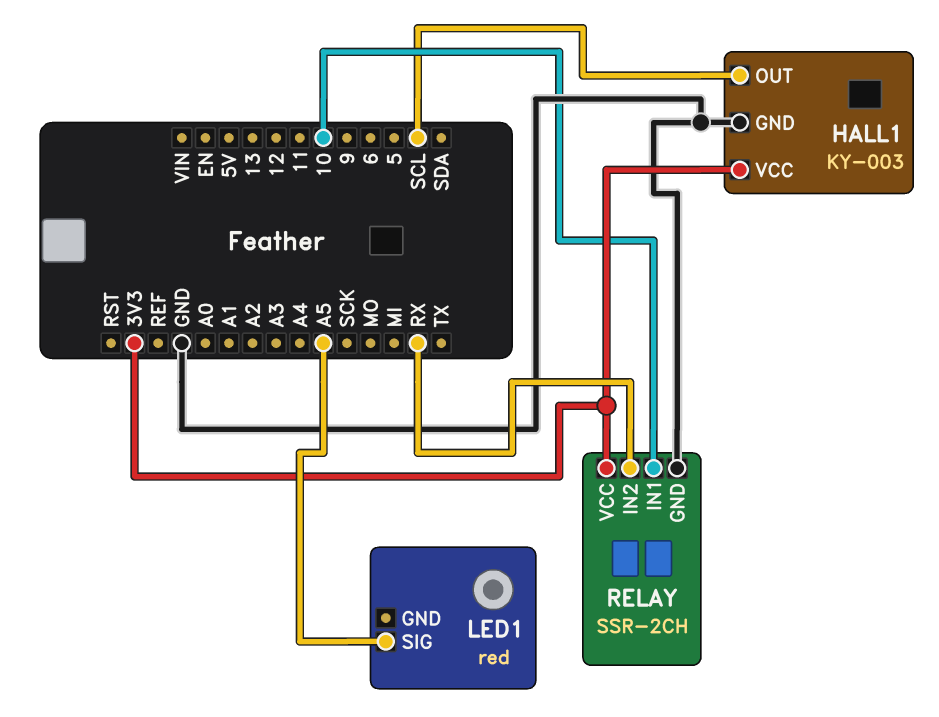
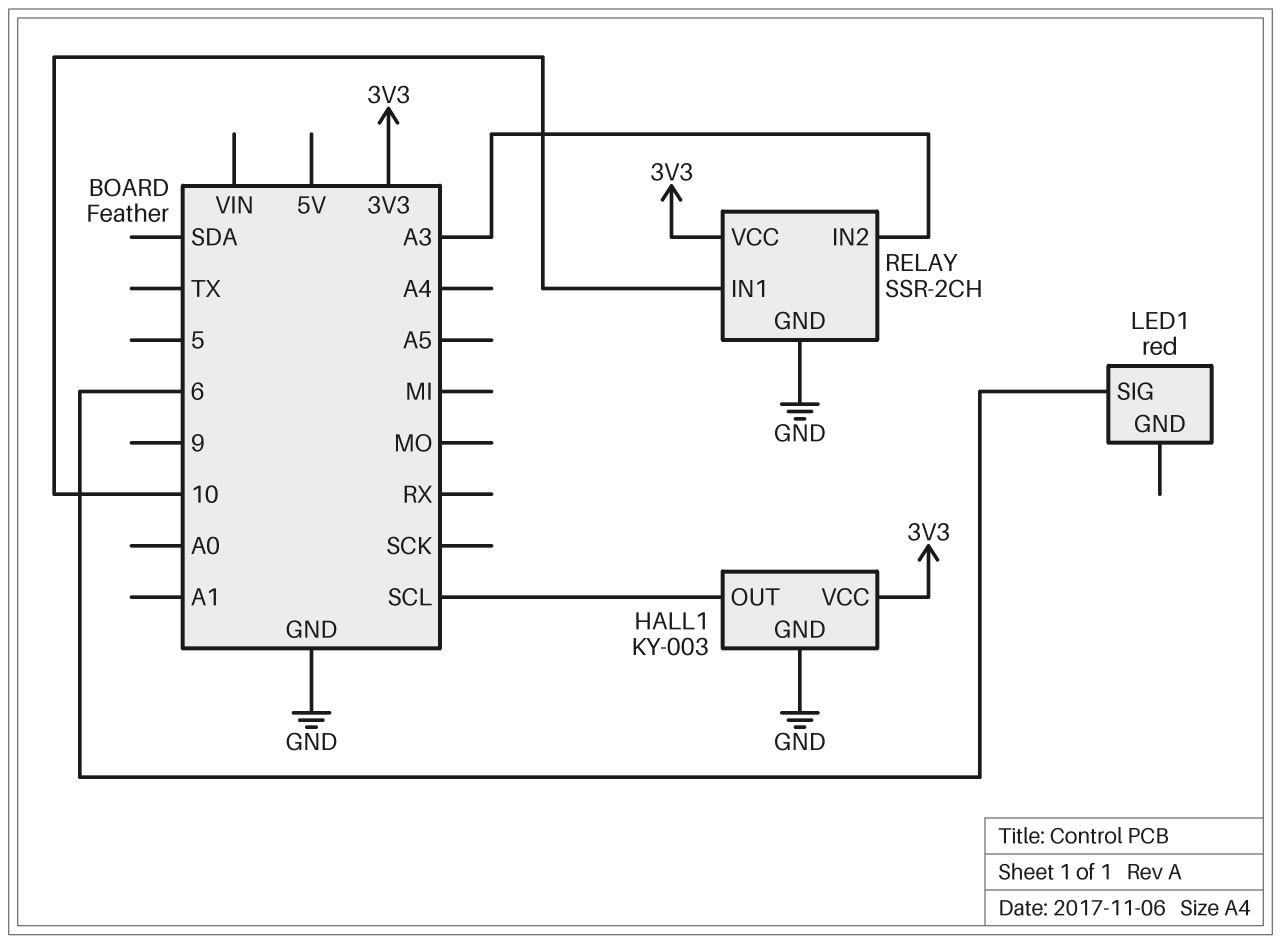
LED1 pin SIG: A5 -> 6
RELAY pin IN2: RX -> A3

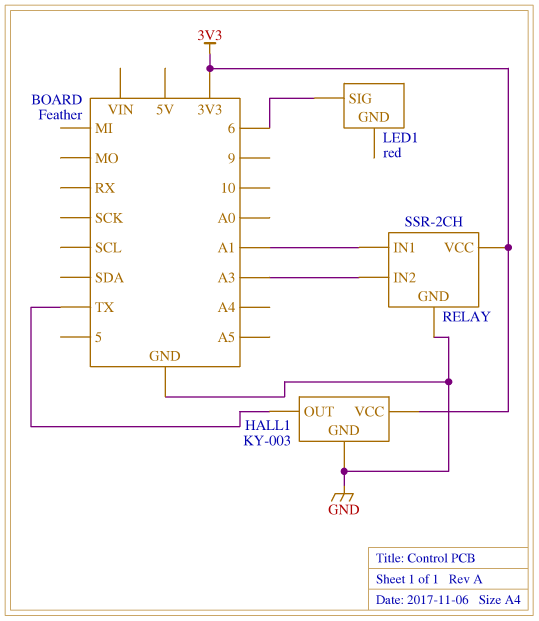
HALL1 pin OUT: SCL -> TX
RELAY pin IN1: 10 -> A1

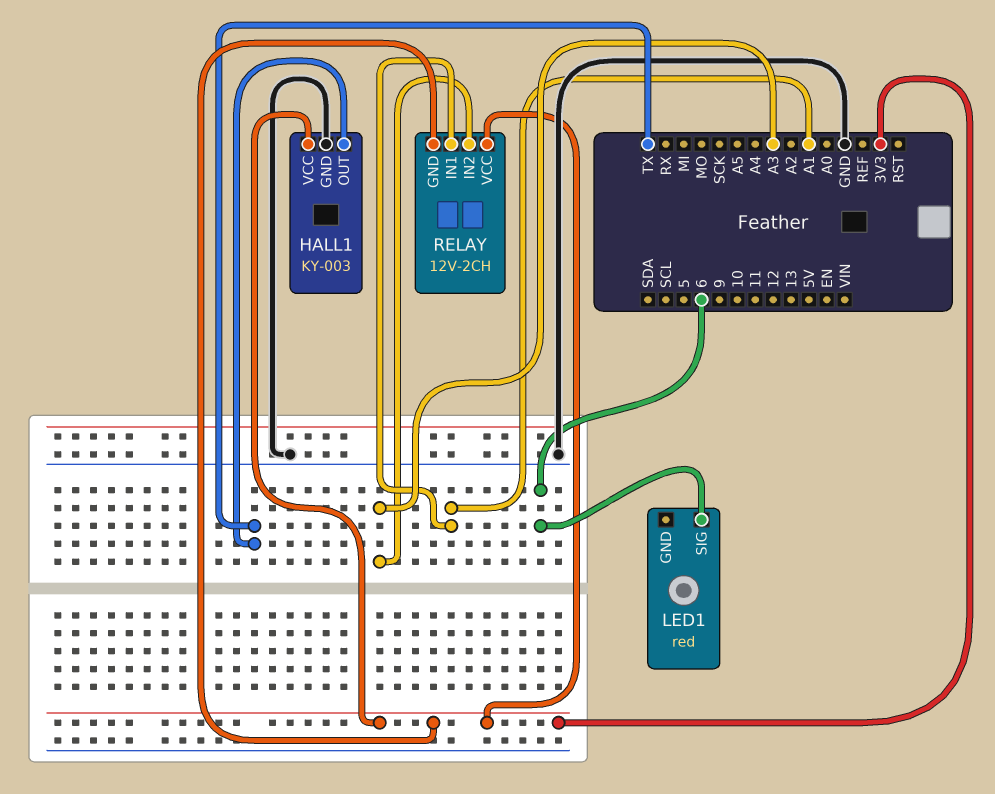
RELAY: SSR-2CH -> 12V-2CH
RELAY pin GND: GND -> 3V3

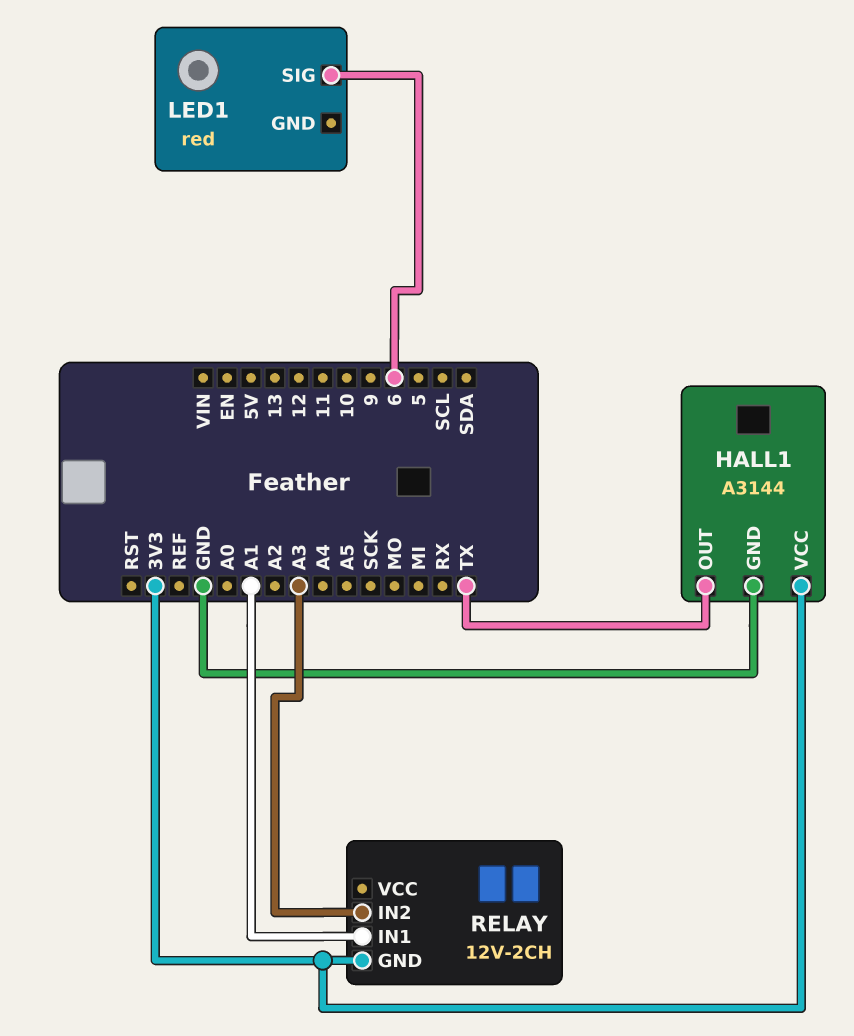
HALL1: KY-003 -> A3144
RELAY pin VCC: 3V3 -> none

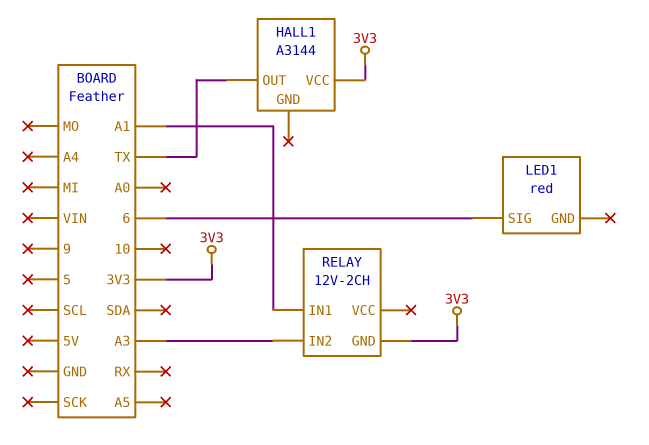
HALL1 pin GND: GND -> none

